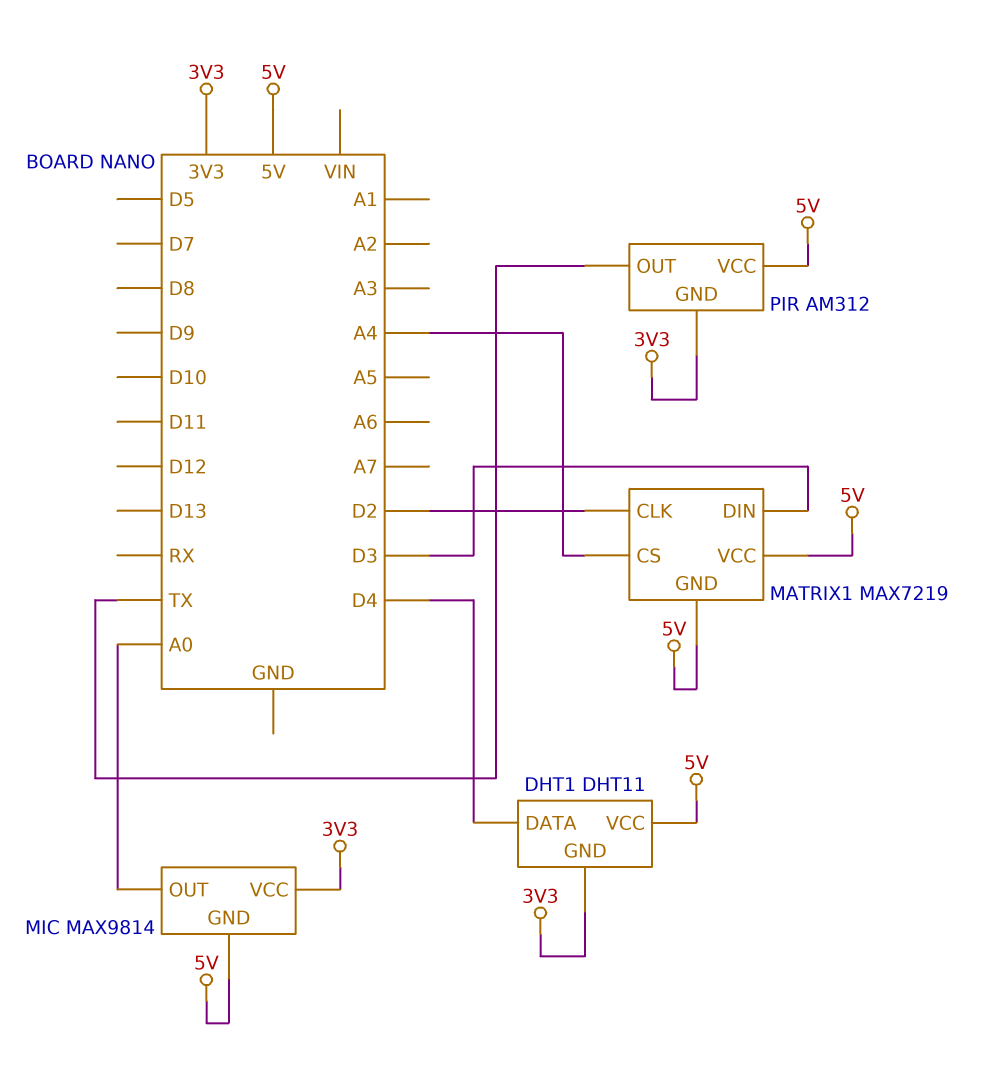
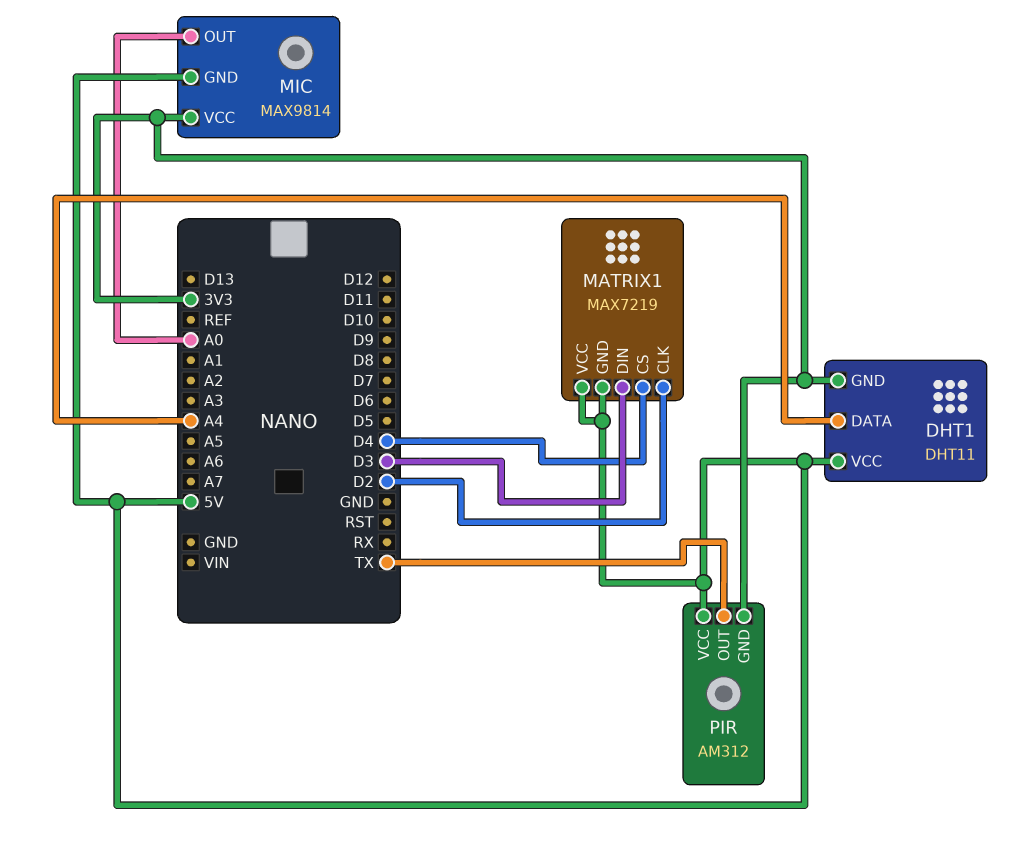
DHT1 pin DATA: D4 -> A4
MATRIX1 pin CS: A4 -> D4

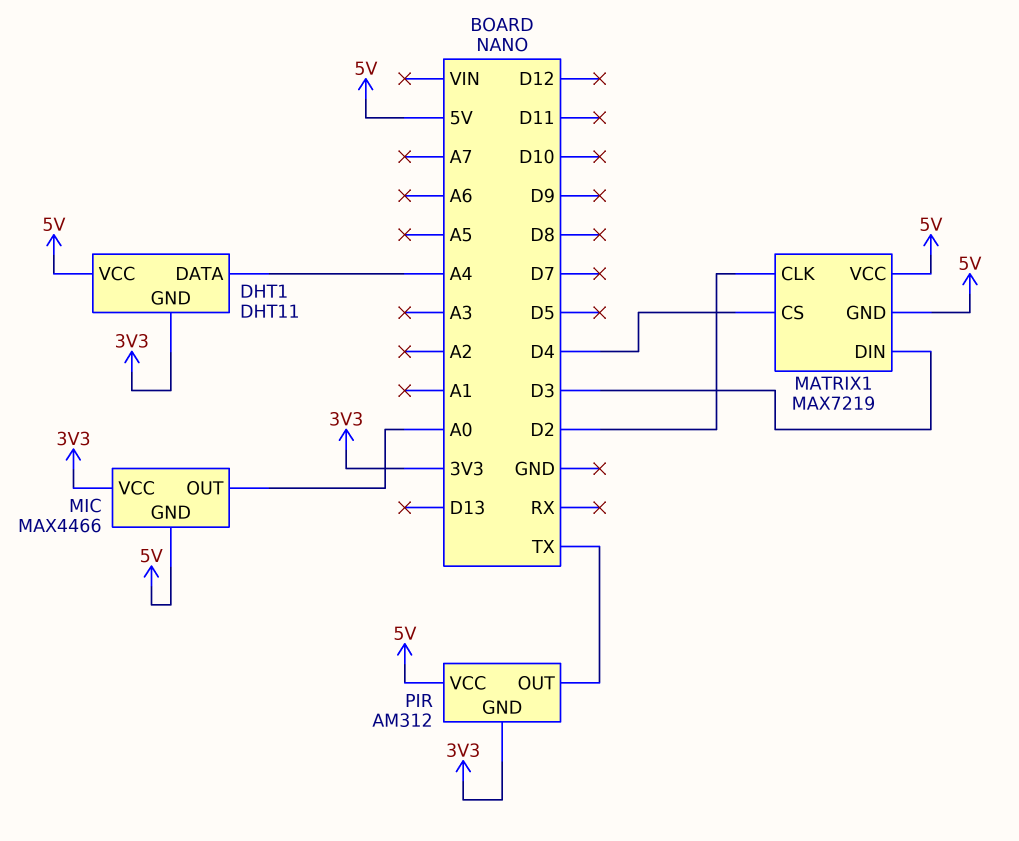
MIC: MAX9814 -> MAX4466

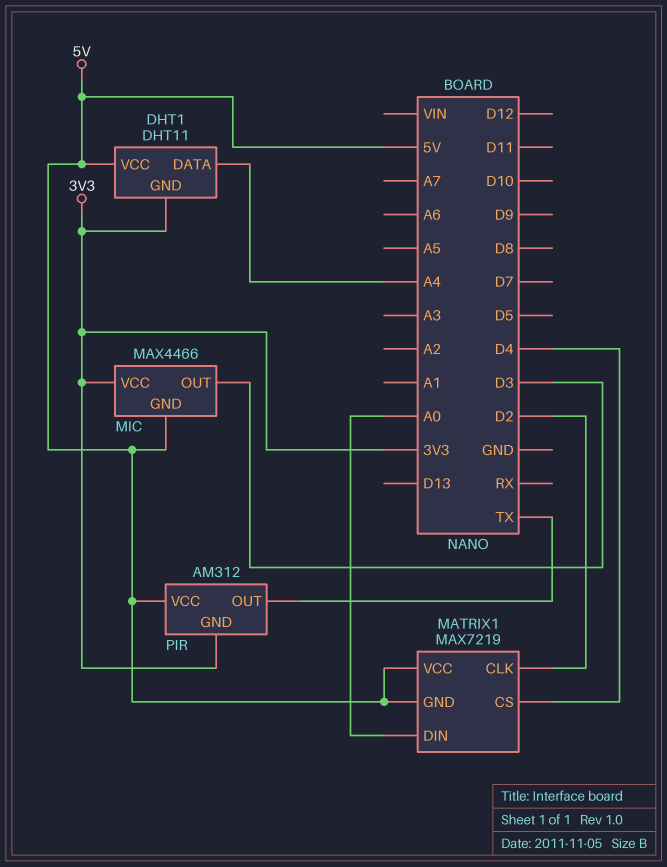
MATRIX1 pin DIN: D3 -> A0
MIC pin OUT: A0 -> D3

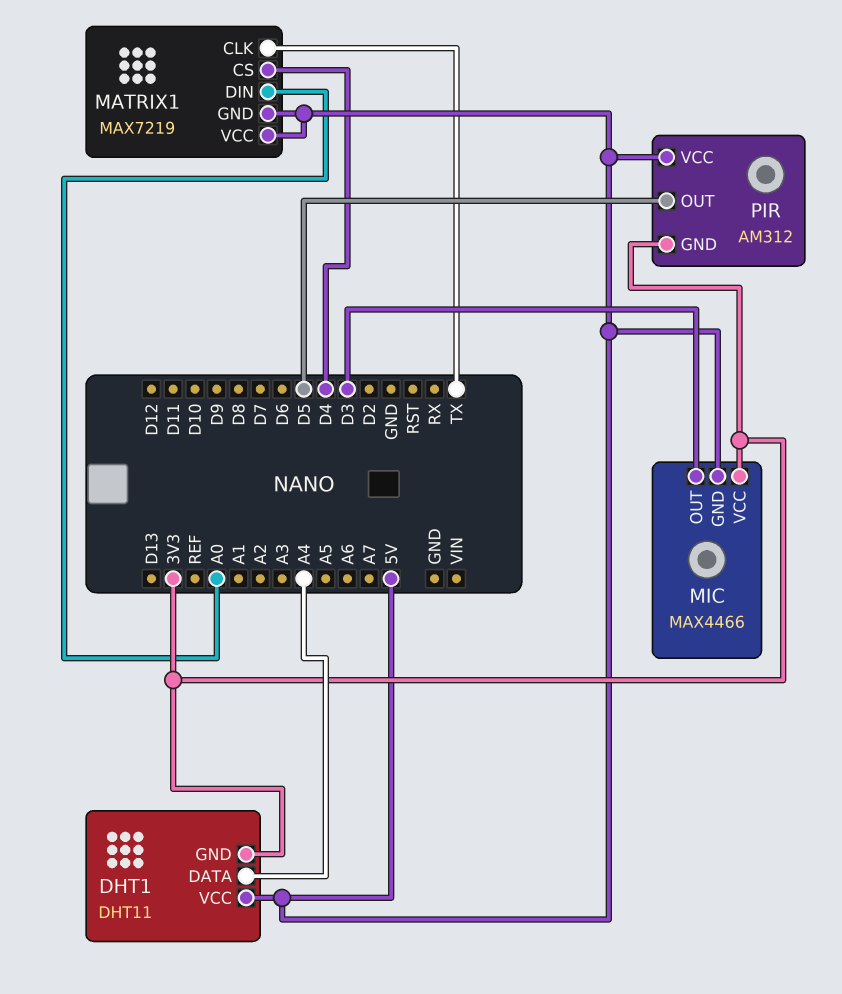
MATRIX1 pin CLK: D2 -> TX
PIR pin OUT: TX -> D5

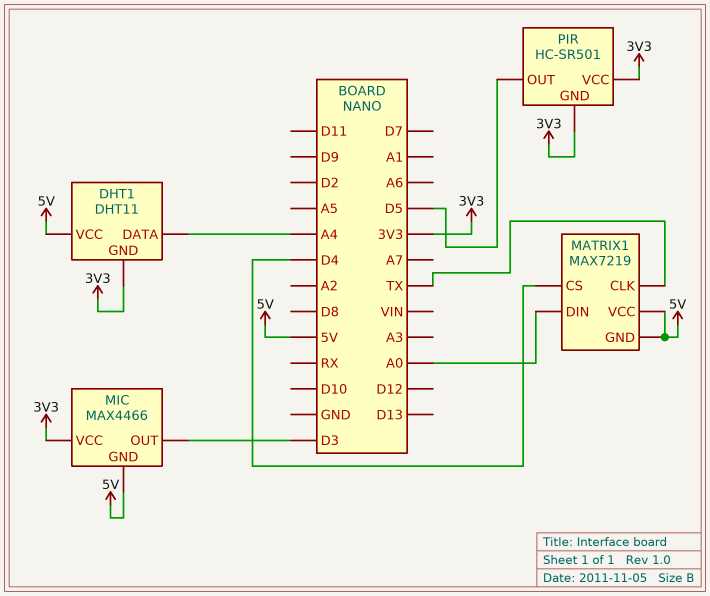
PIR: AM312 -> HC-SR501
PIR pin VCC: 5V -> 3V3

